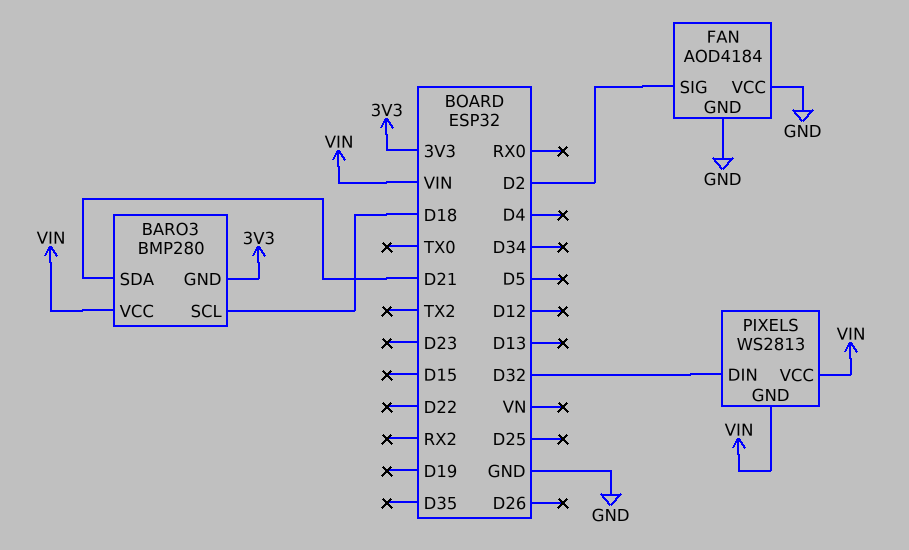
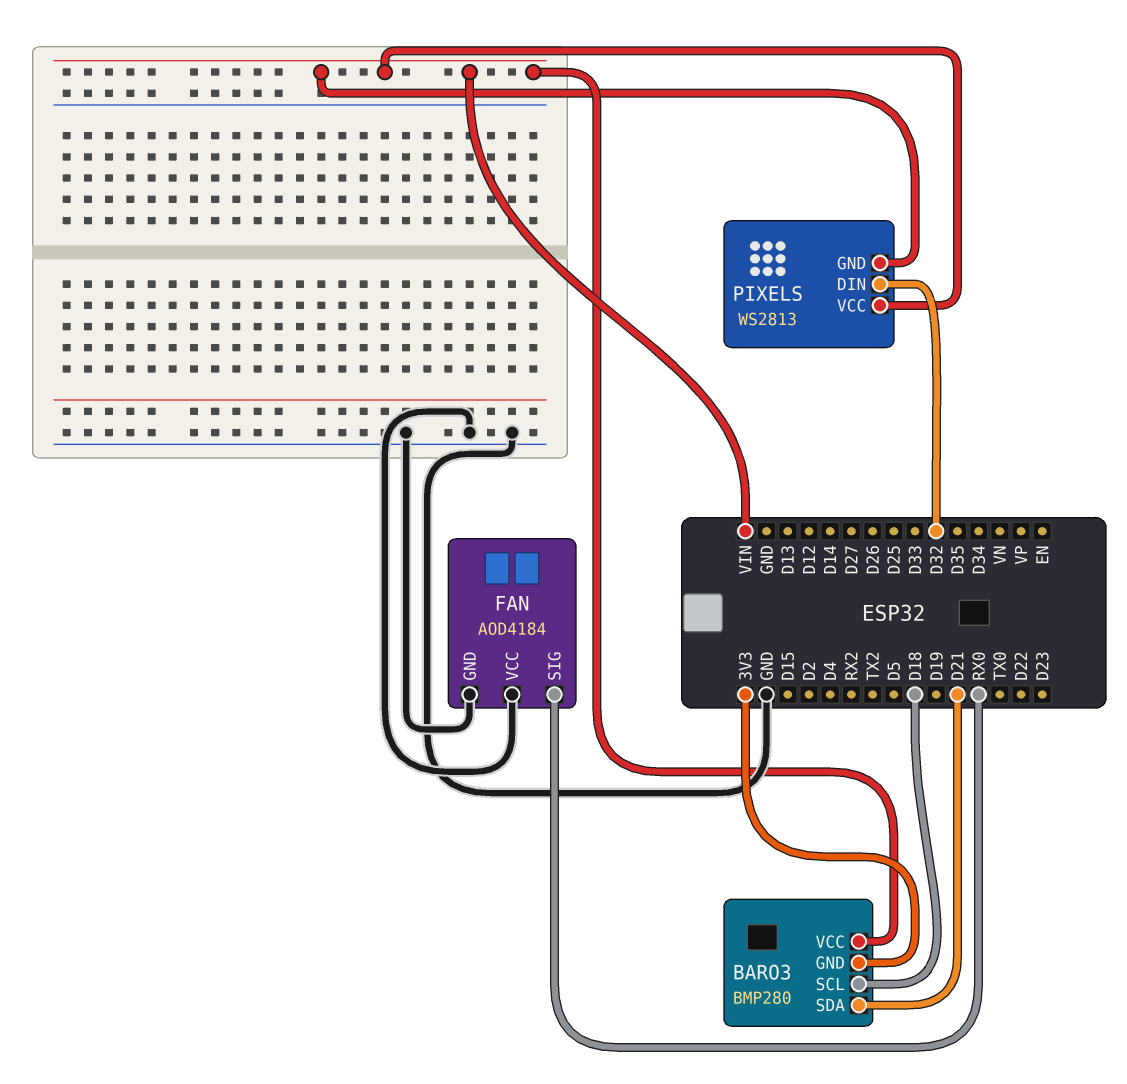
FAN pin SIG: D2 -> RX0

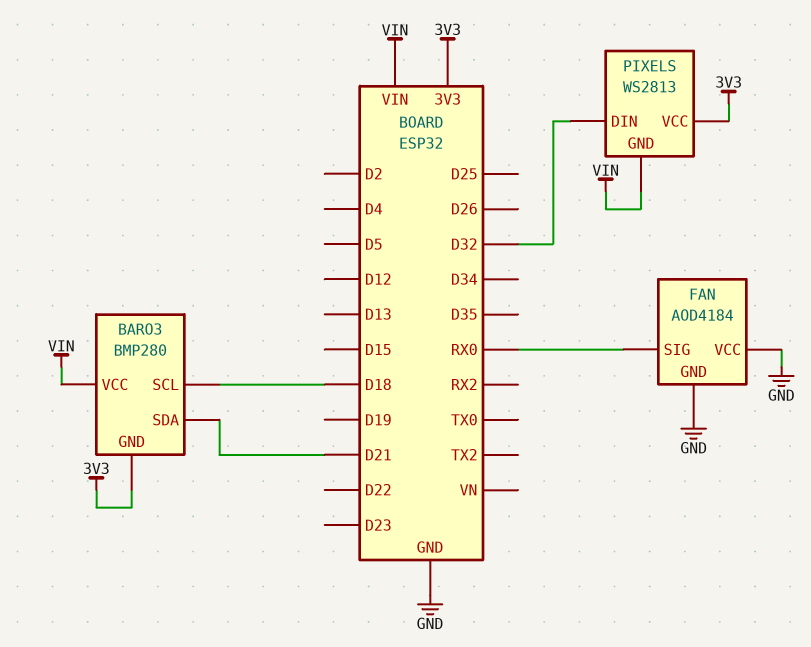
PIXELS pin VCC: VIN -> 3V3

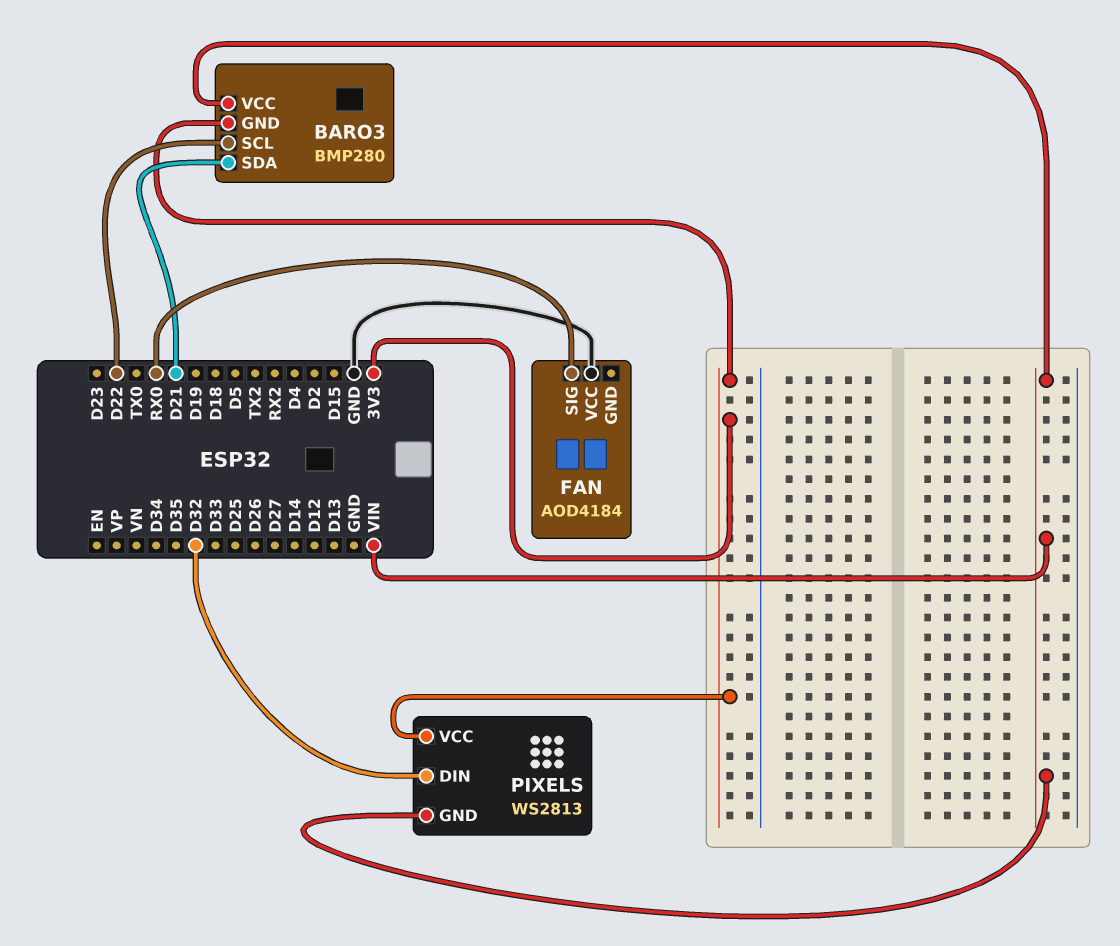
BARO3 pin SCL: D18 -> D22
FAN pin GND: GND -> none

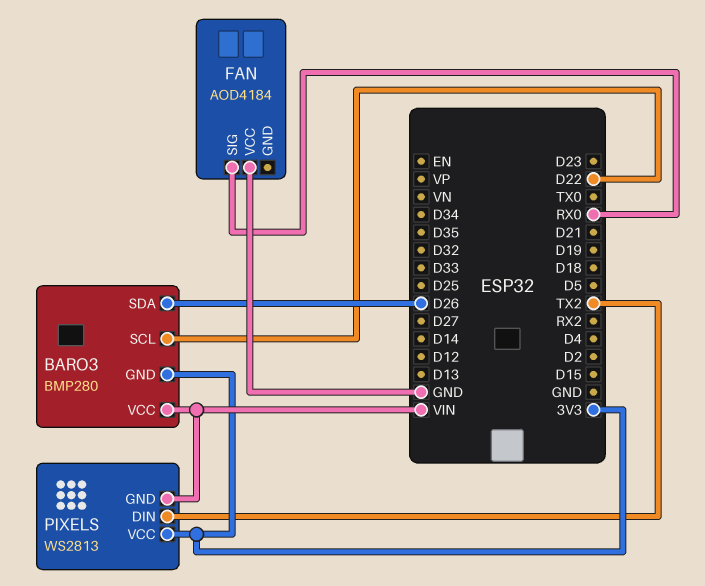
BARO3 pin SDA: D21 -> D26
PIXELS pin DIN: D32 -> TX2

